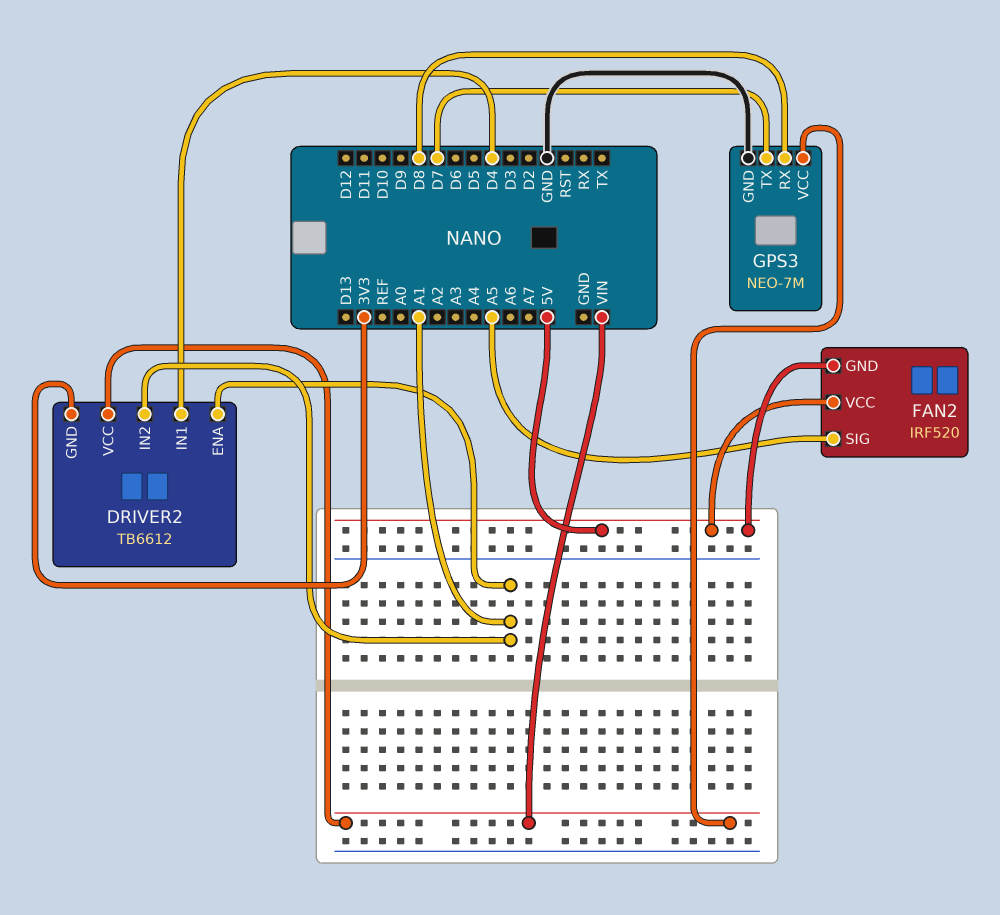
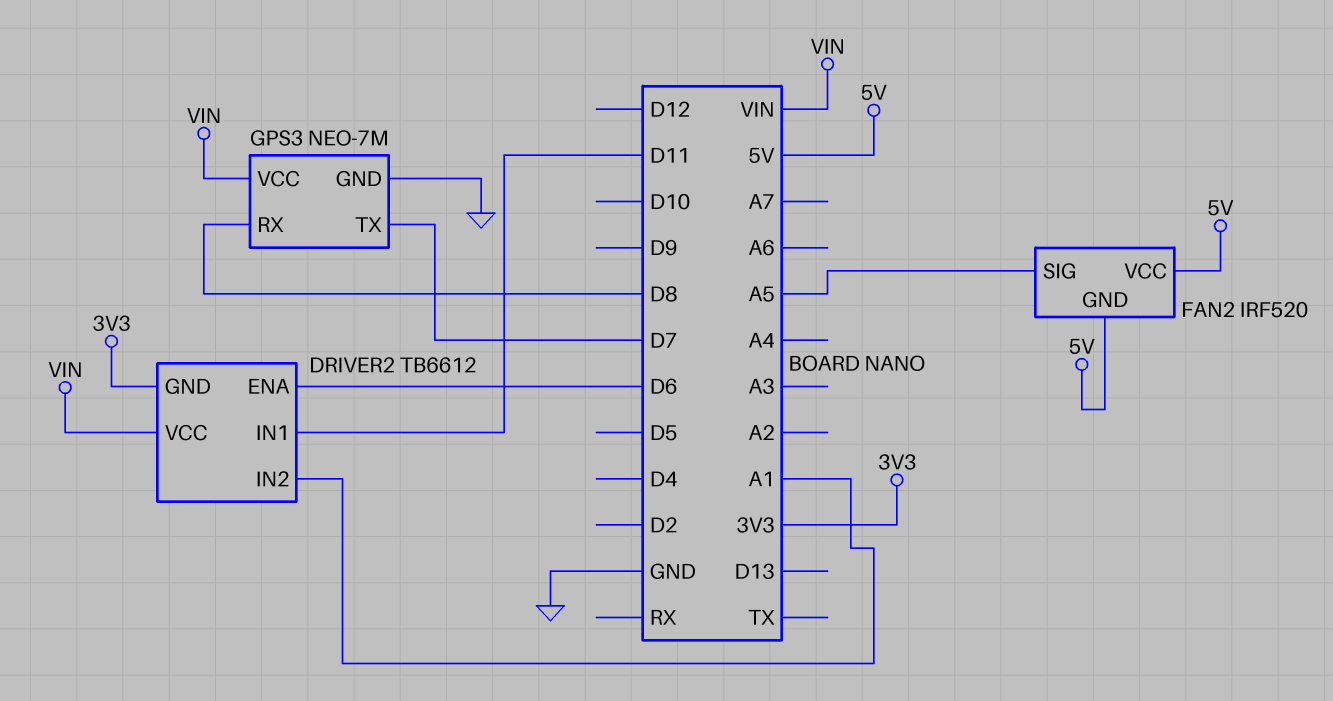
DRIVER2 pin ENA: A1 -> D6
DRIVER2 pin IN1: D4 -> D11

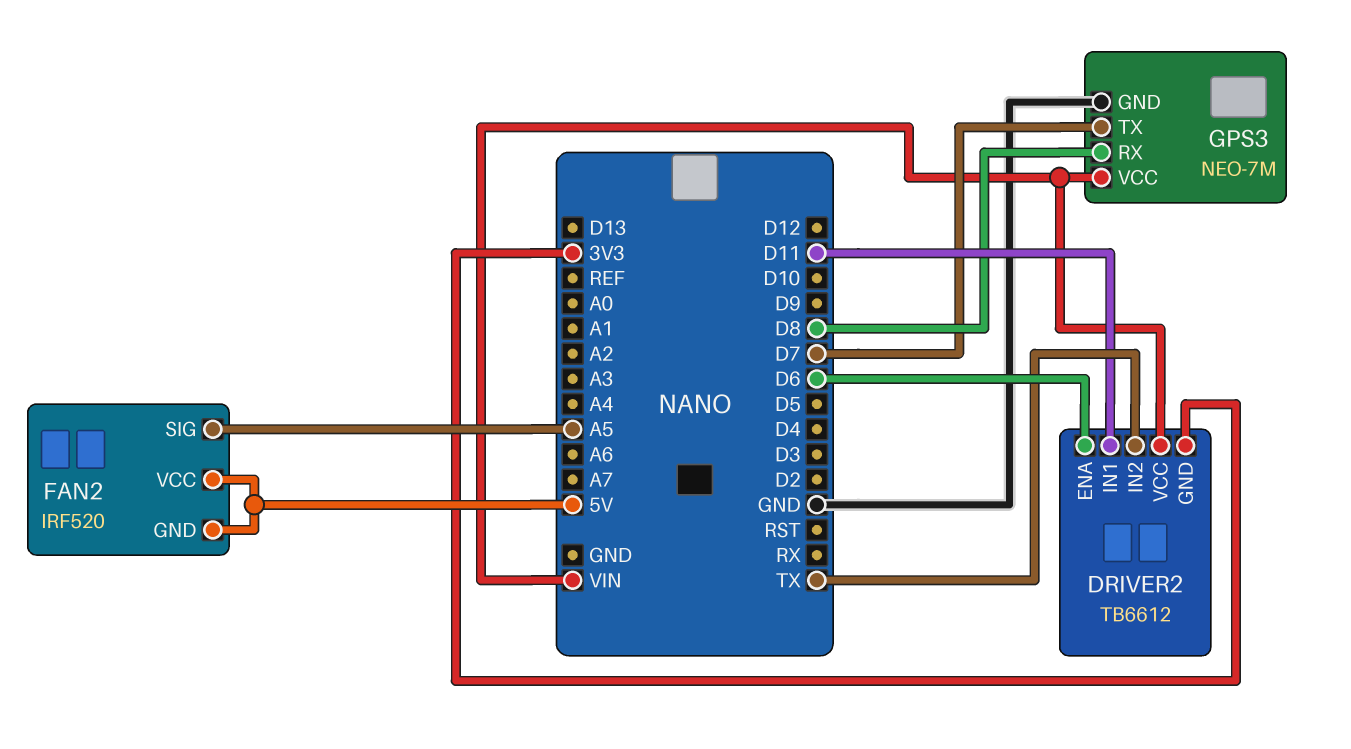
DRIVER2 pin IN2: A1 -> TX

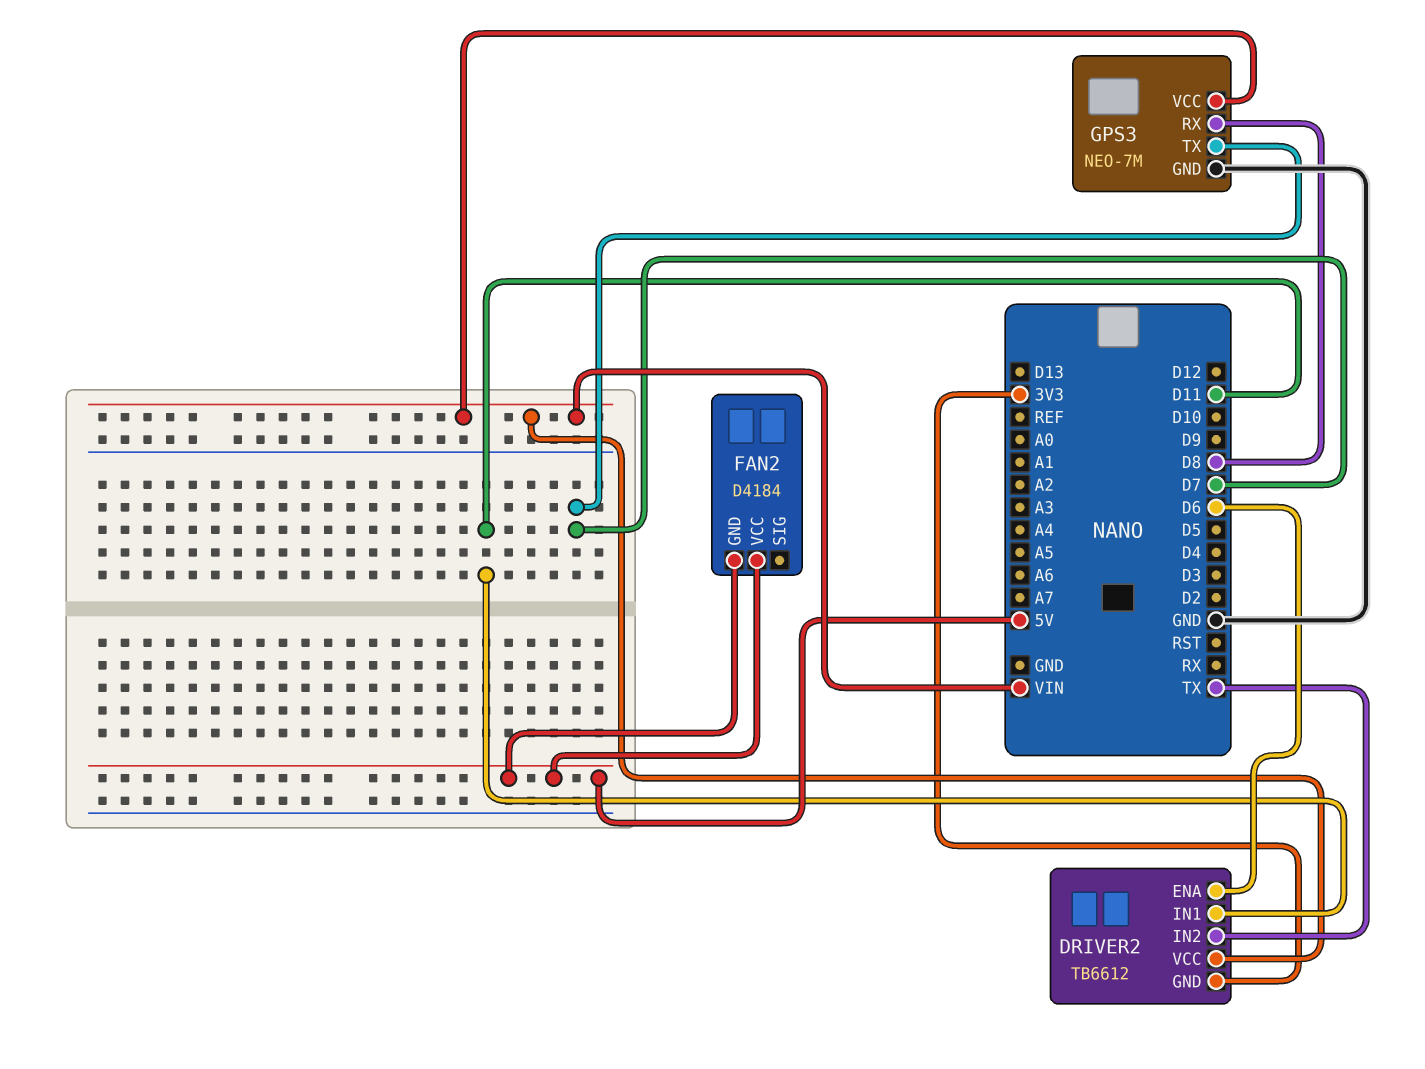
FAN2: IRF520 -> D4184
FAN2 pin SIG: A5 -> none

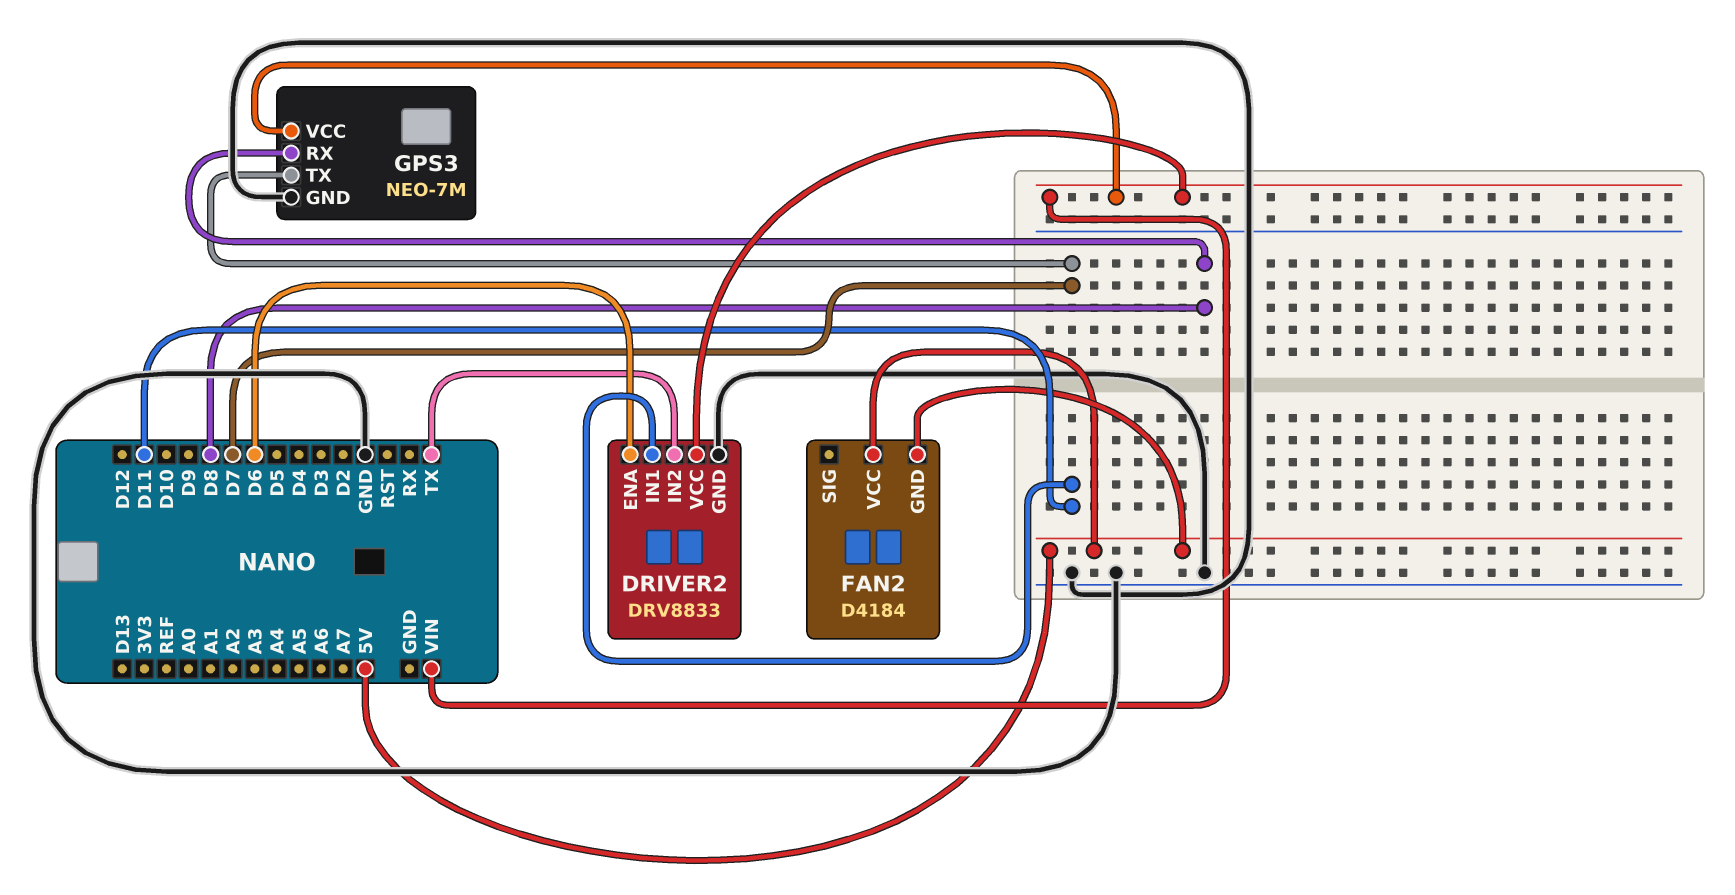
DRIVER2: TB6612 -> DRV8833
DRIVER2 pin GND: 3V3 -> GND

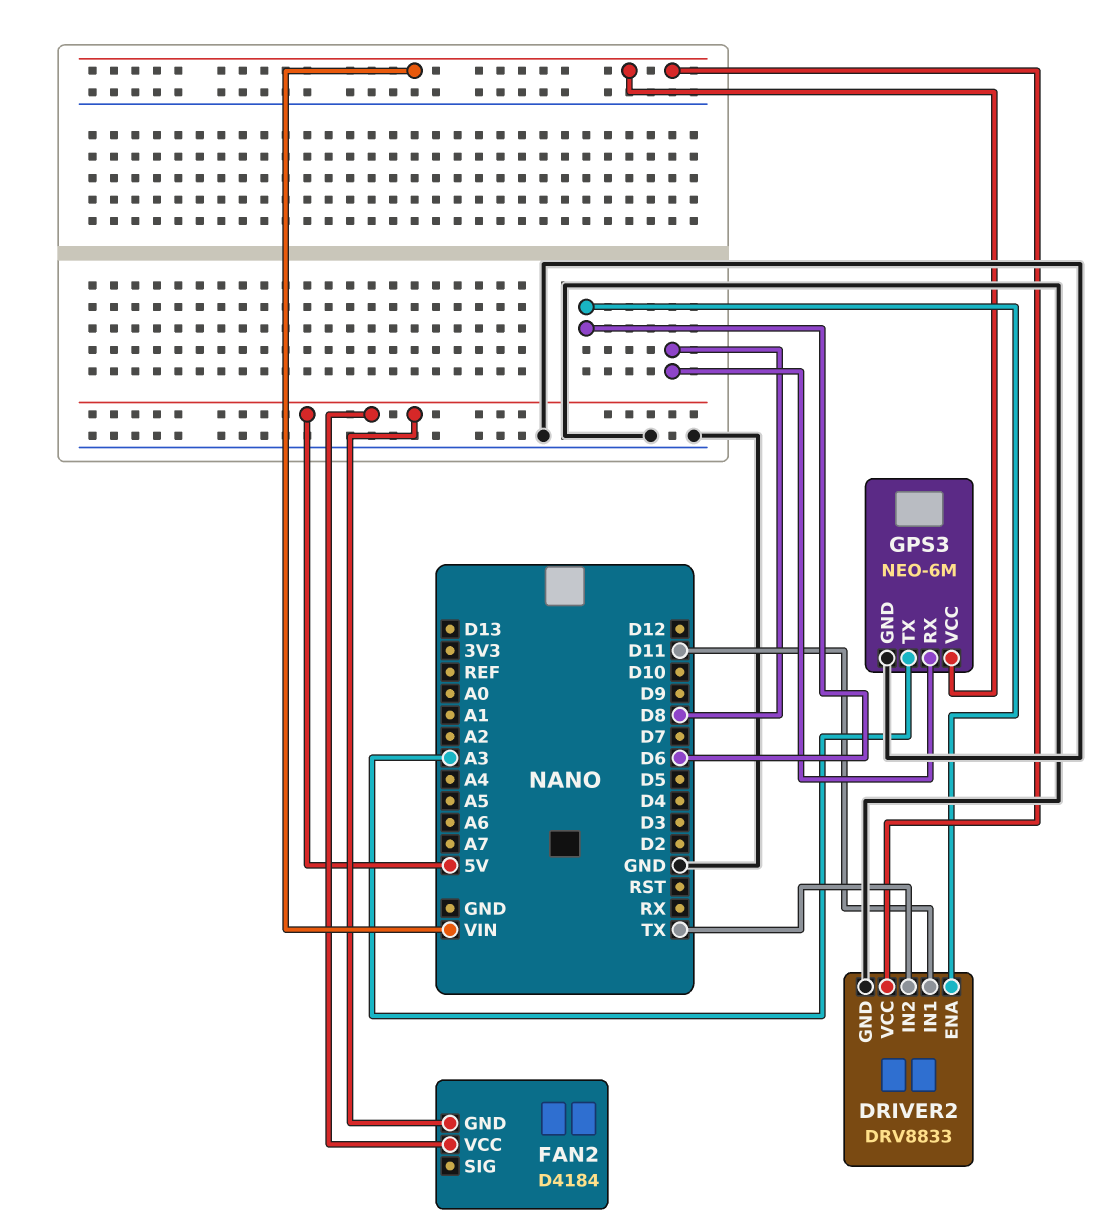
GPS3: NEO-7M -> NEO-6M
GPS3 pin TX: D7 -> A3

